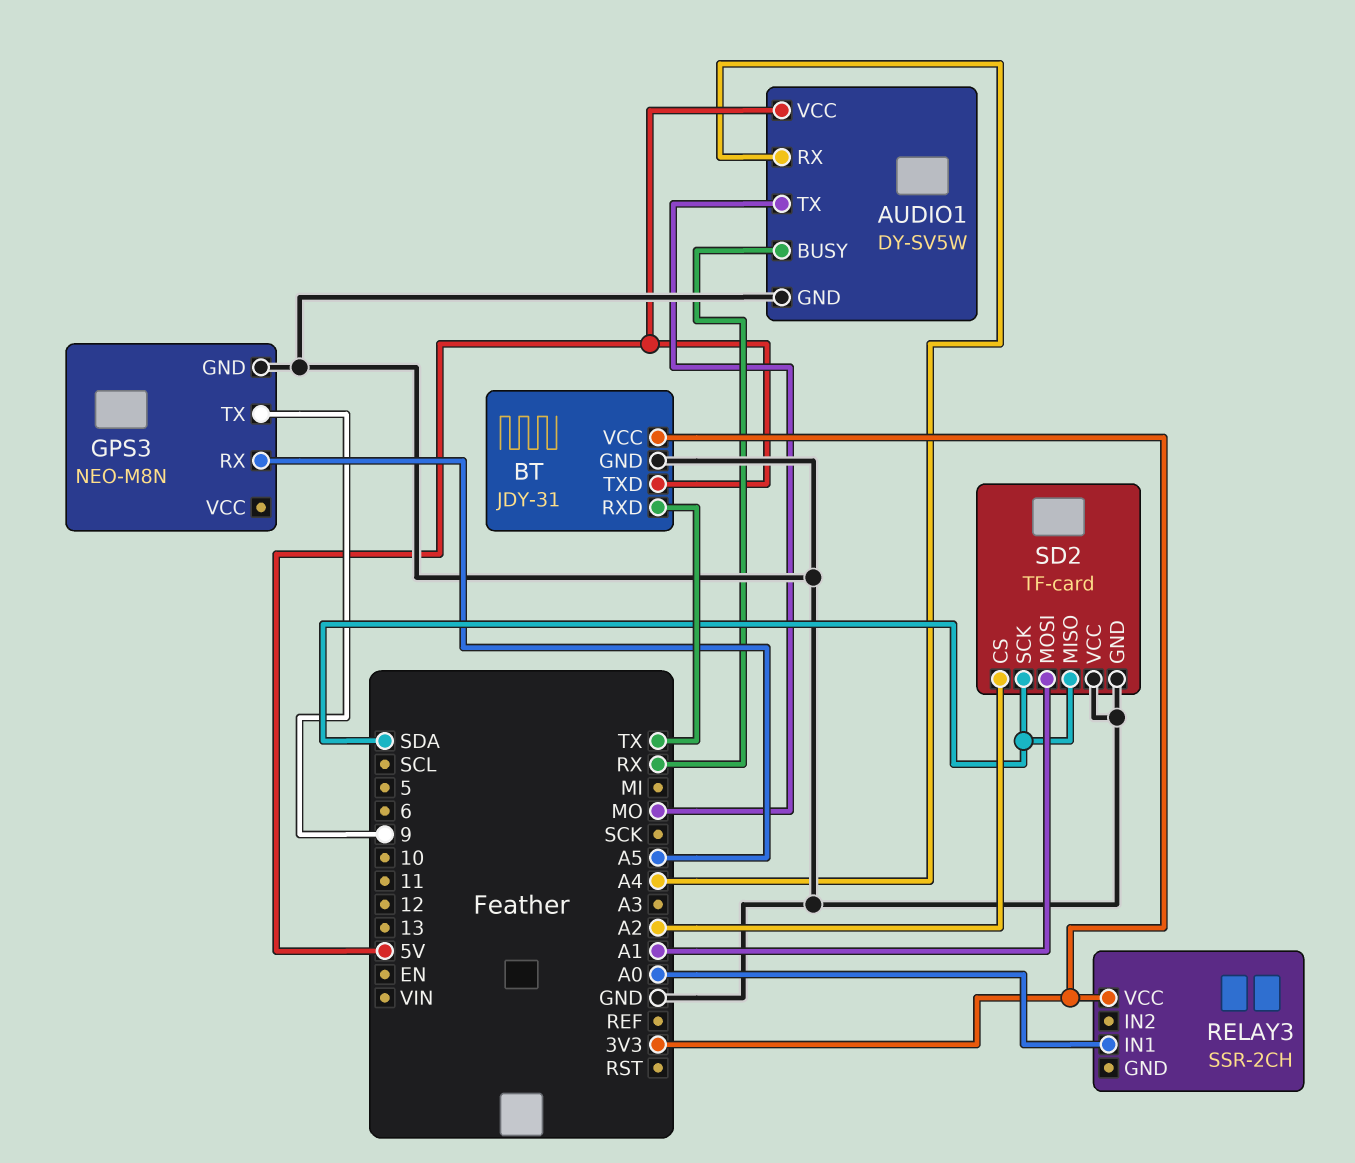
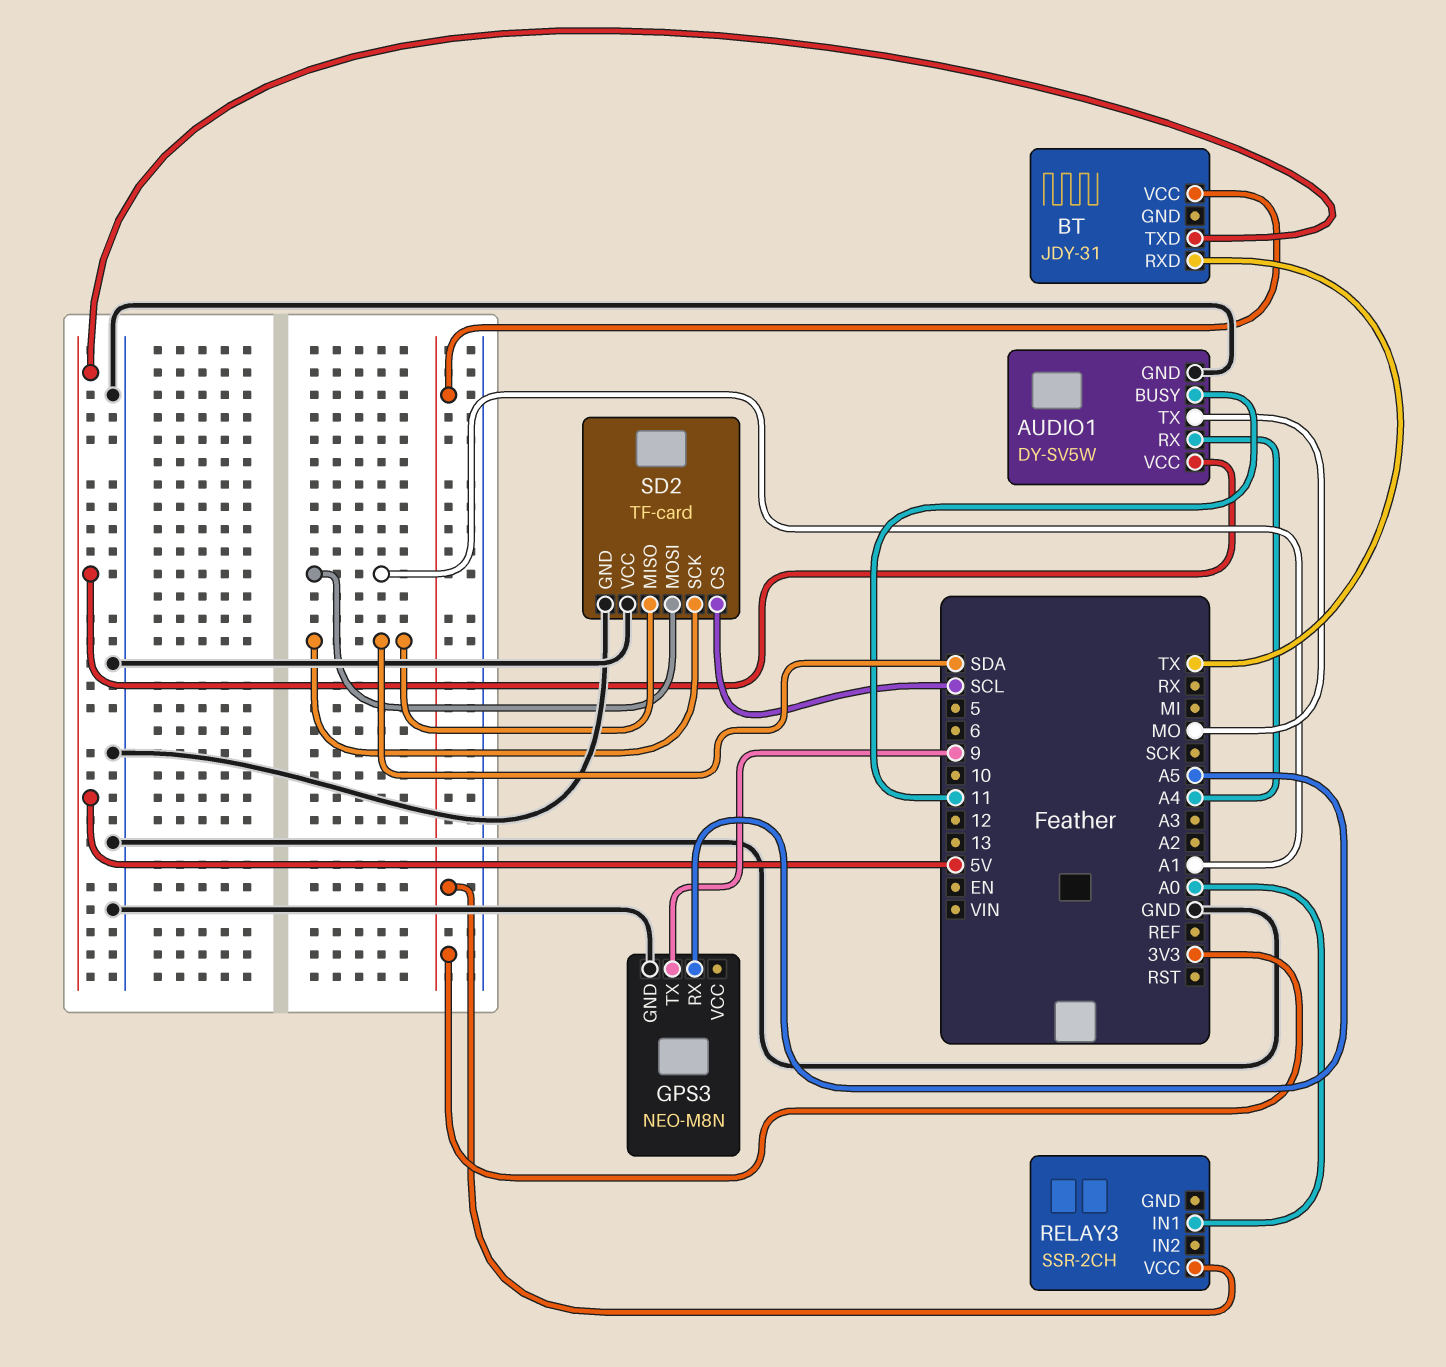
AUDIO1 pin BUSY: RX -> 11
BT pin GND: GND -> none
SD2 pin CS: A2 -> SCL

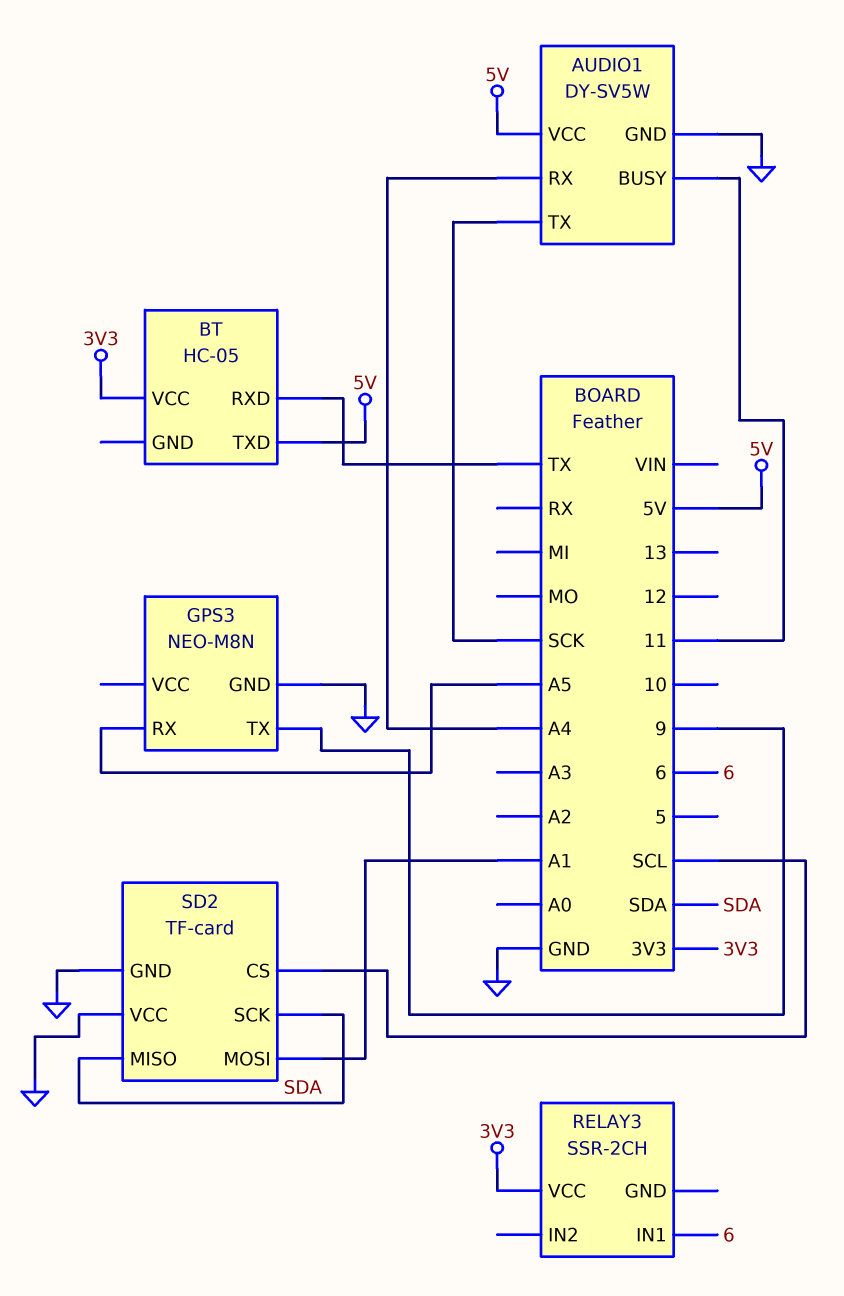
AUDIO1 pin TX: MO -> SCK
BT: JDY-31 -> HC-05
RELAY3 pin IN1: A0 -> 6

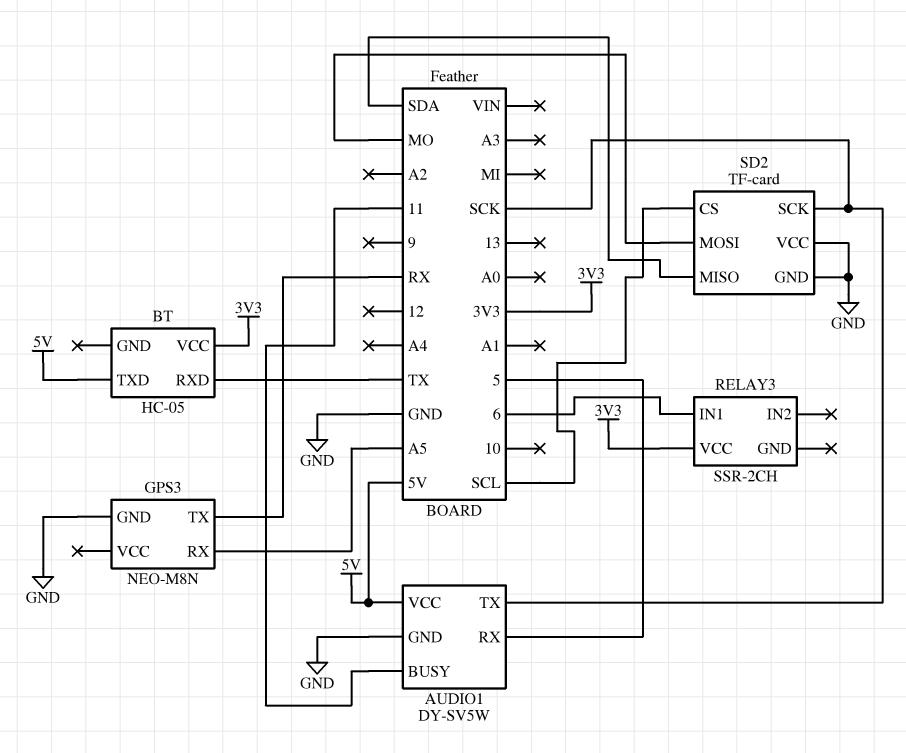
AUDIO1 pin RX: A4 -> 5
GPS3 pin TX: 9 -> RX
SD2 pin MOSI: A1 -> MO
SD2 pin SCK: SDA -> SCK

